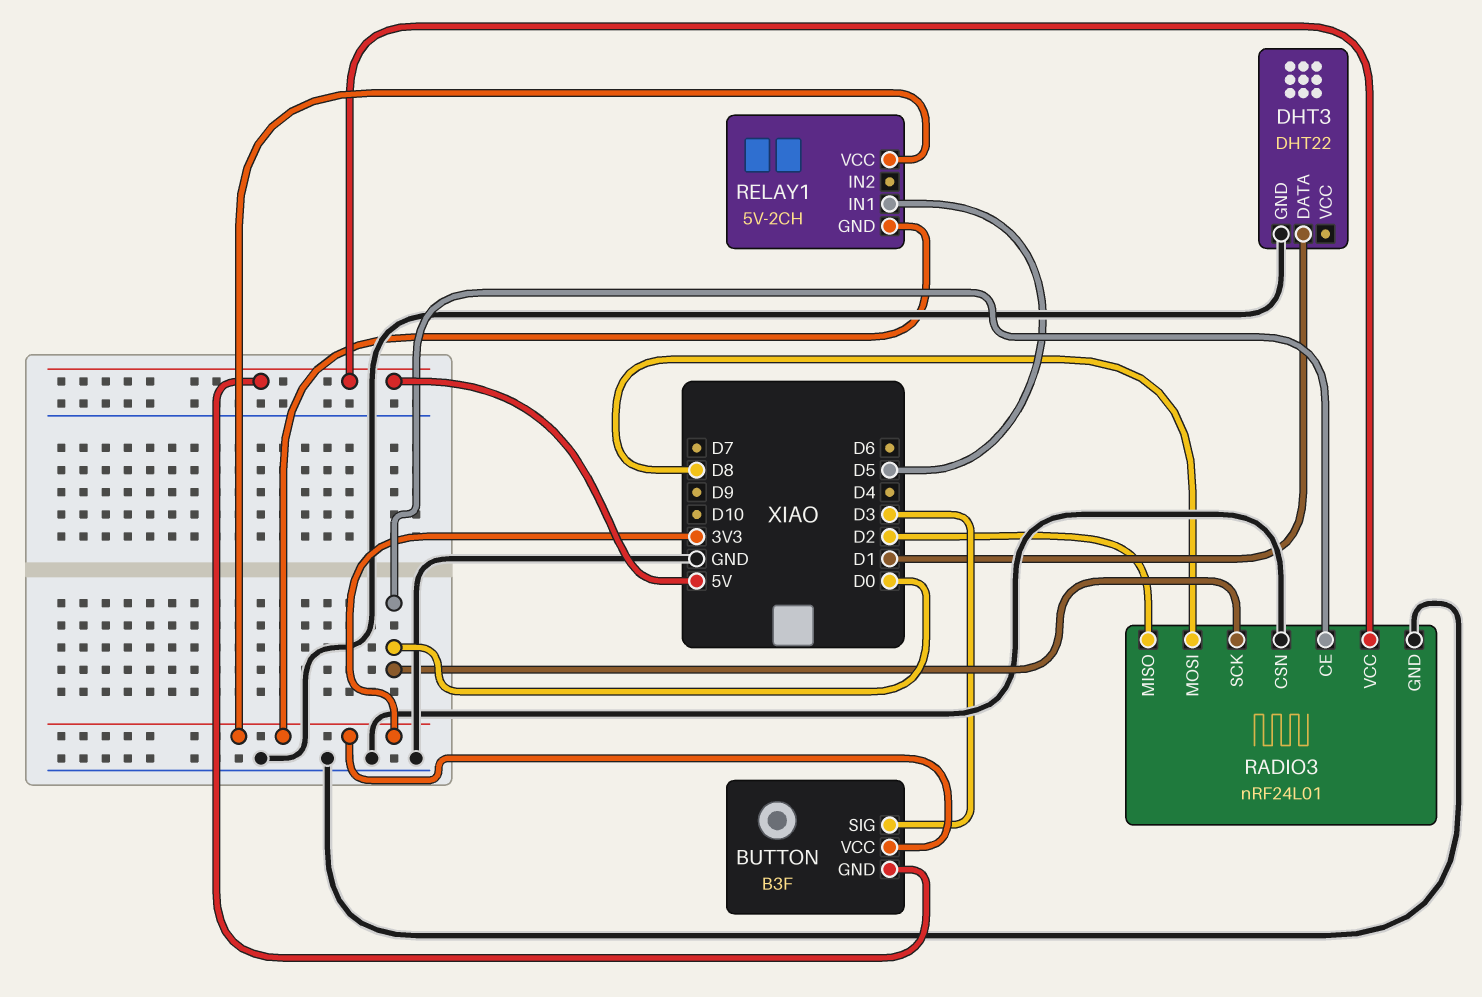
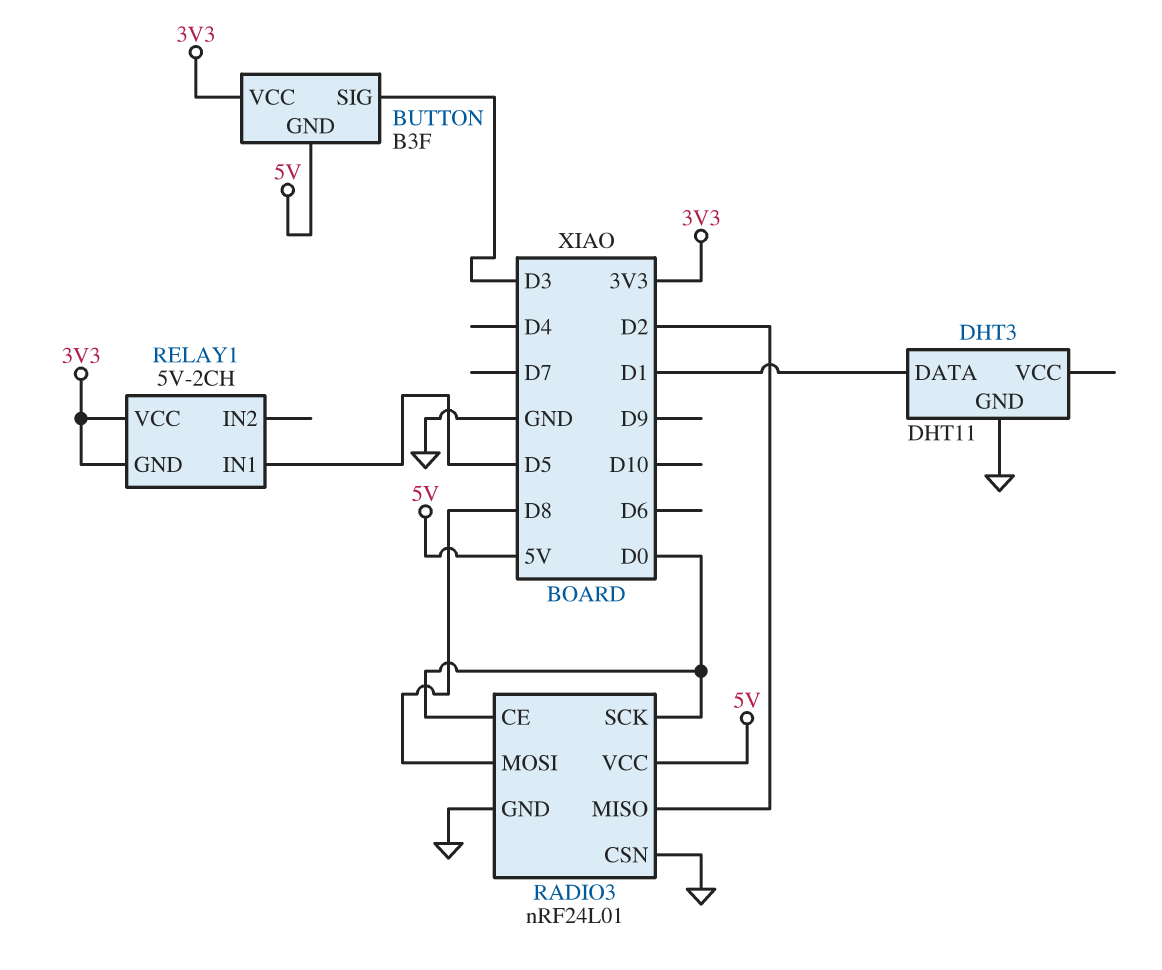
DHT3: DHT22 -> DHT11

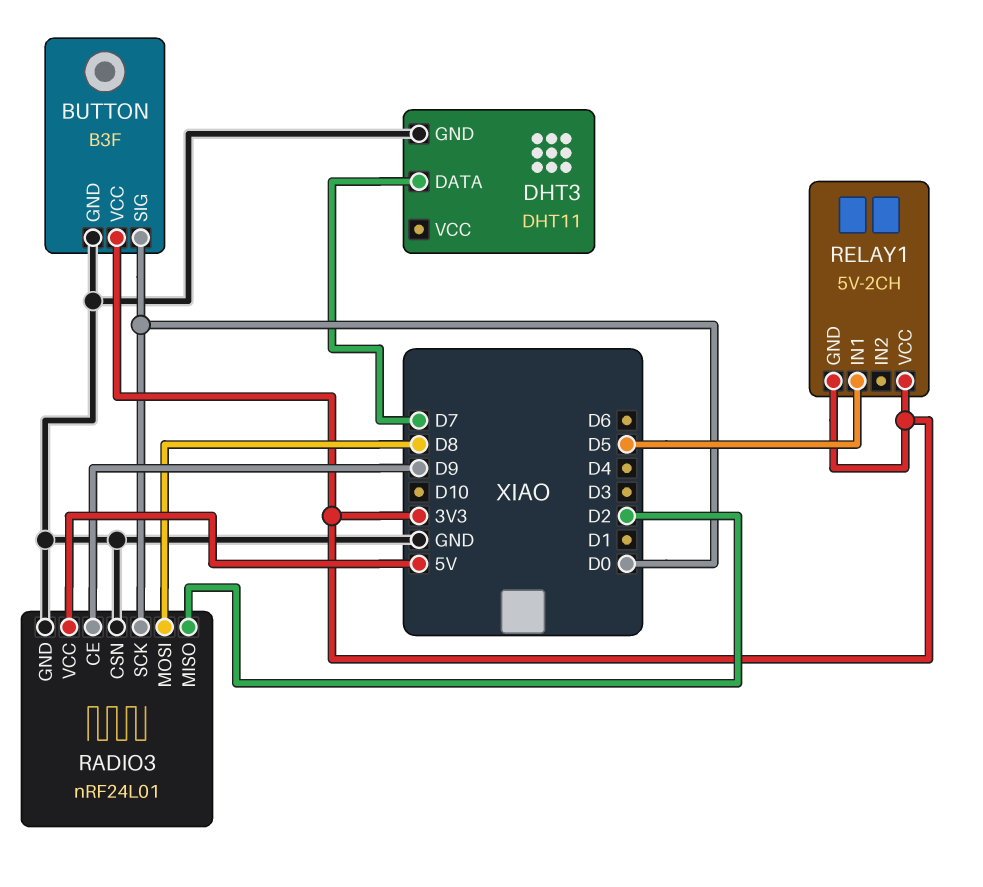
BUTTON pin GND: 5V -> GND
BUTTON pin SIG: D3 -> D0
DHT3 pin DATA: D1 -> D7
RADIO3 pin CE: D0 -> D9

